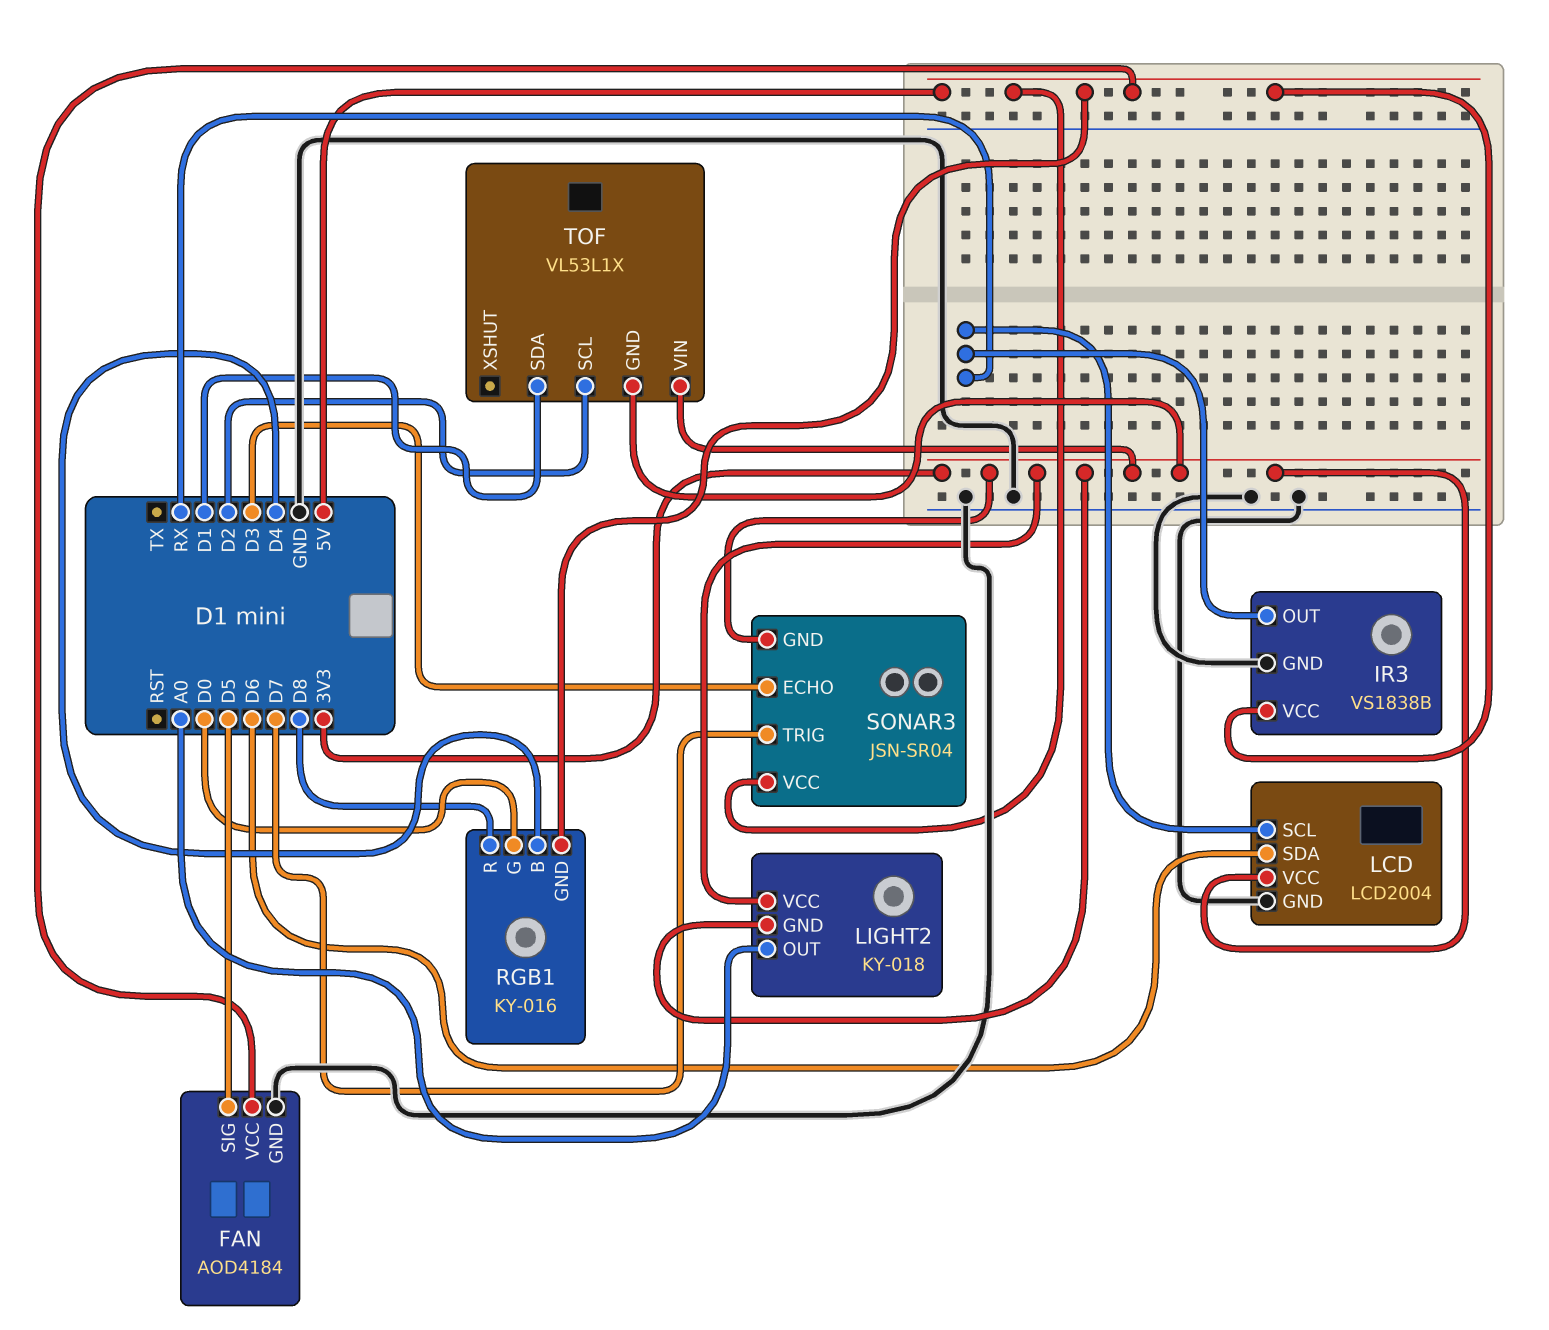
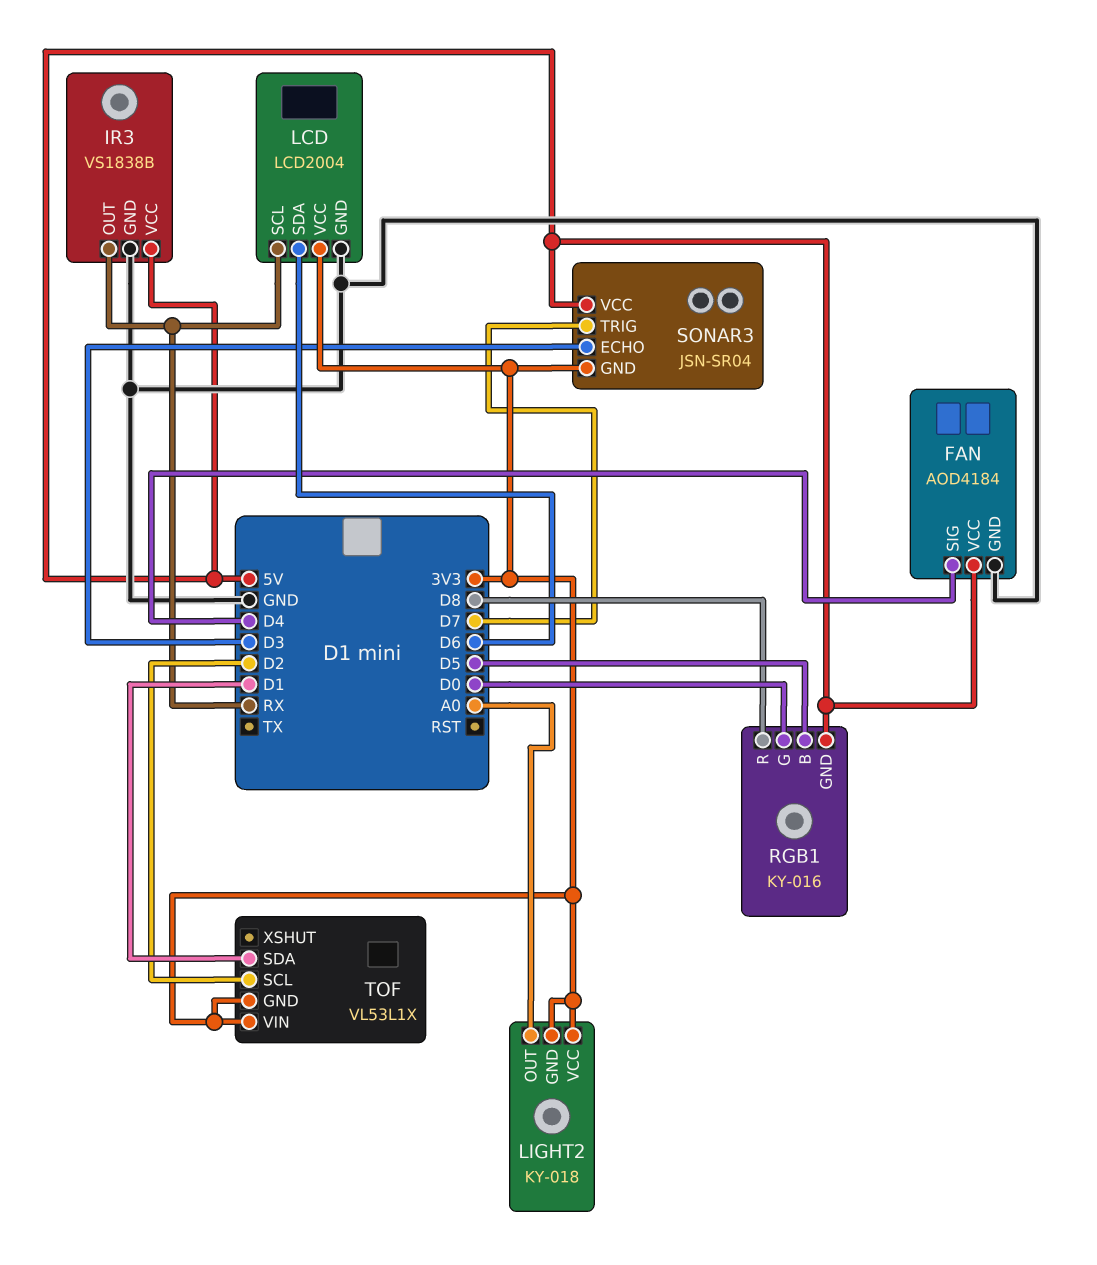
FAN pin SIG: D5 -> D4
RGB1 pin B: D4 -> D5

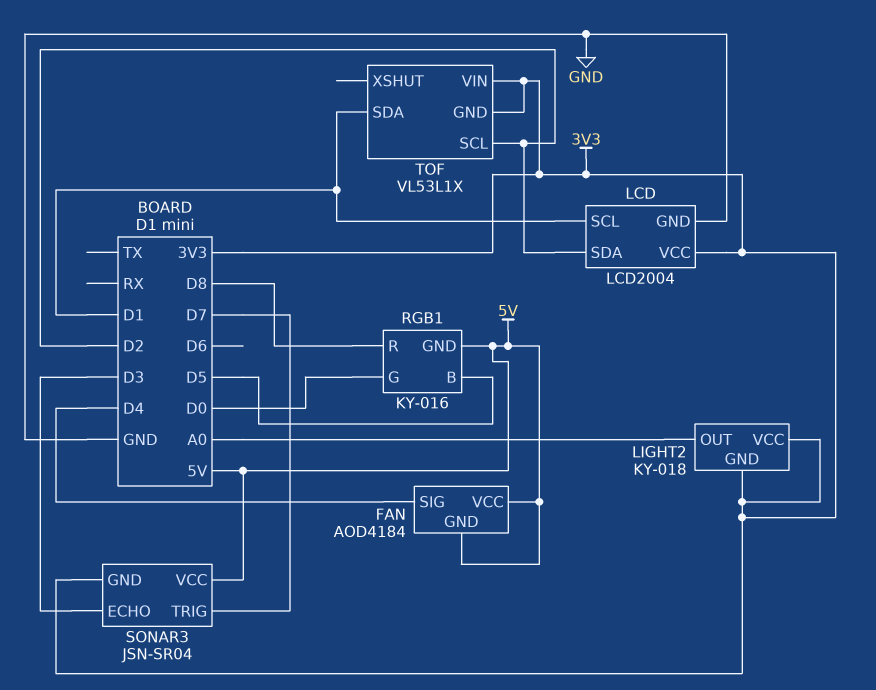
FAN pin GND: GND -> 5V
IR3: VS1838B -> none
IR3 pin GND: GND -> none
IR3 pin OUT: RX -> none
IR3 pin VCC: 5V -> none
LCD pin SCL: RX -> D1
LCD pin SDA: D6 -> D2

